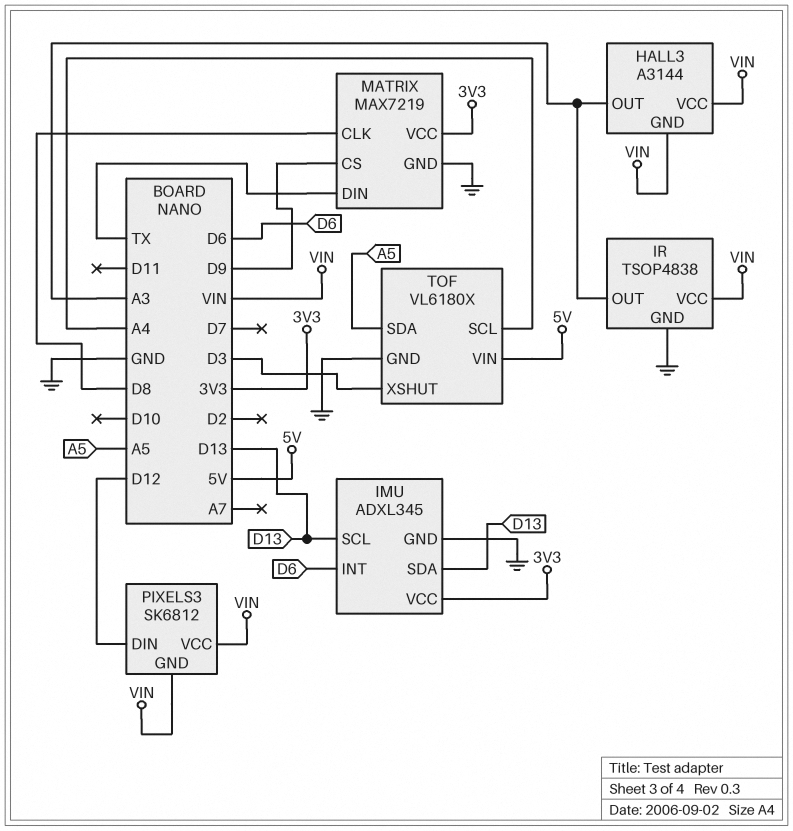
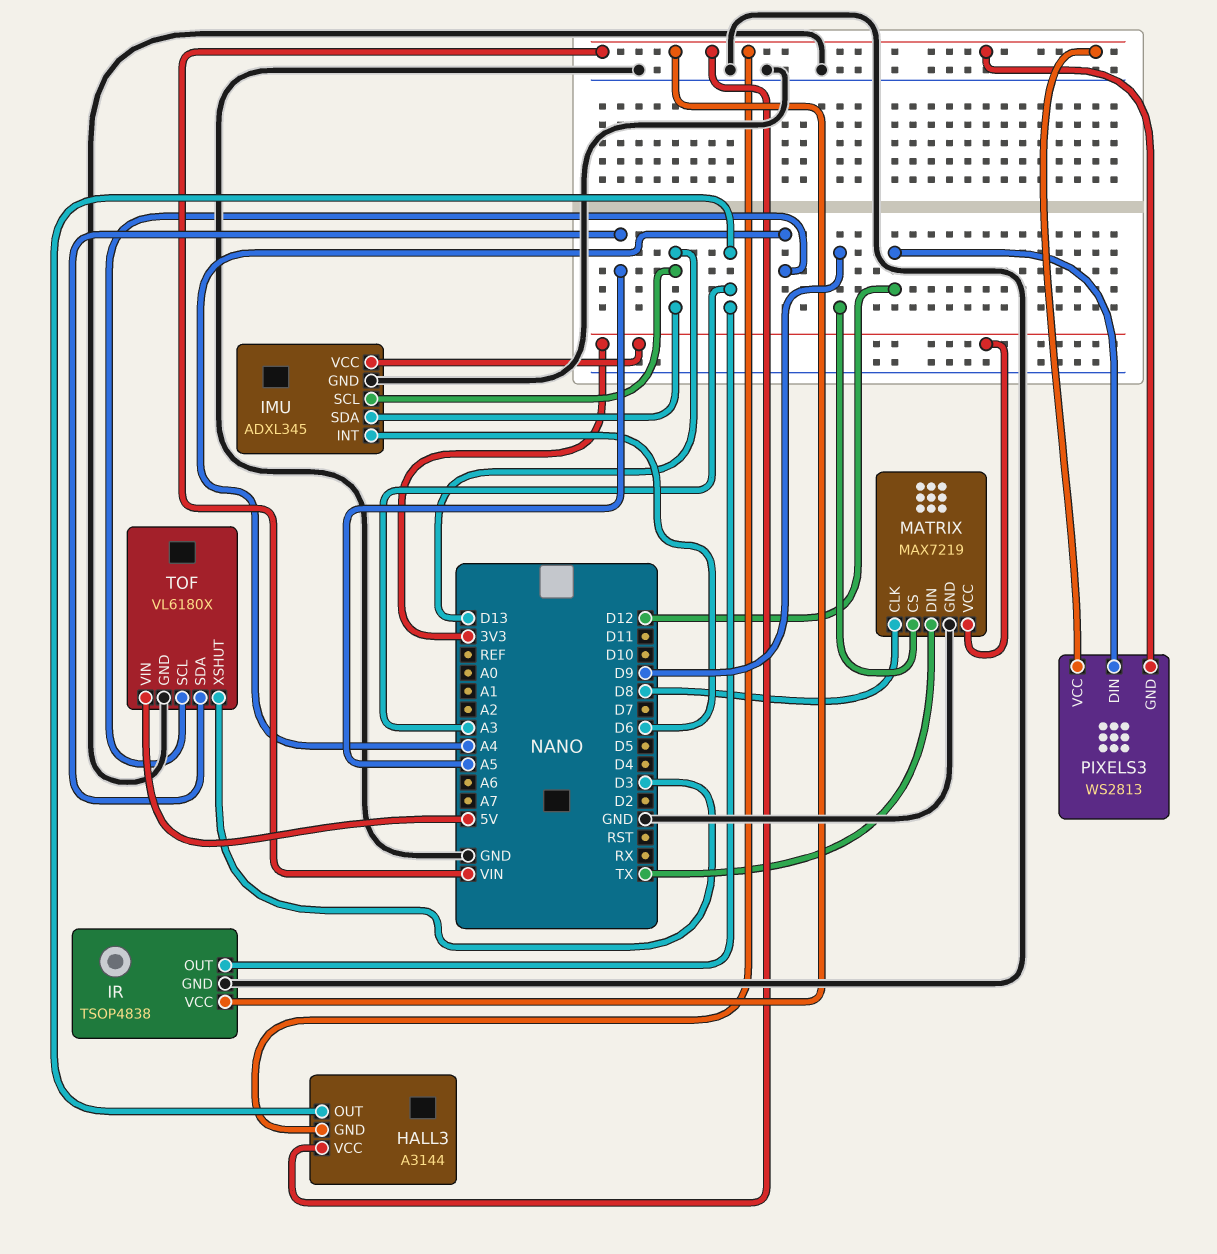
PIXELS3: SK6812 -> WS2813

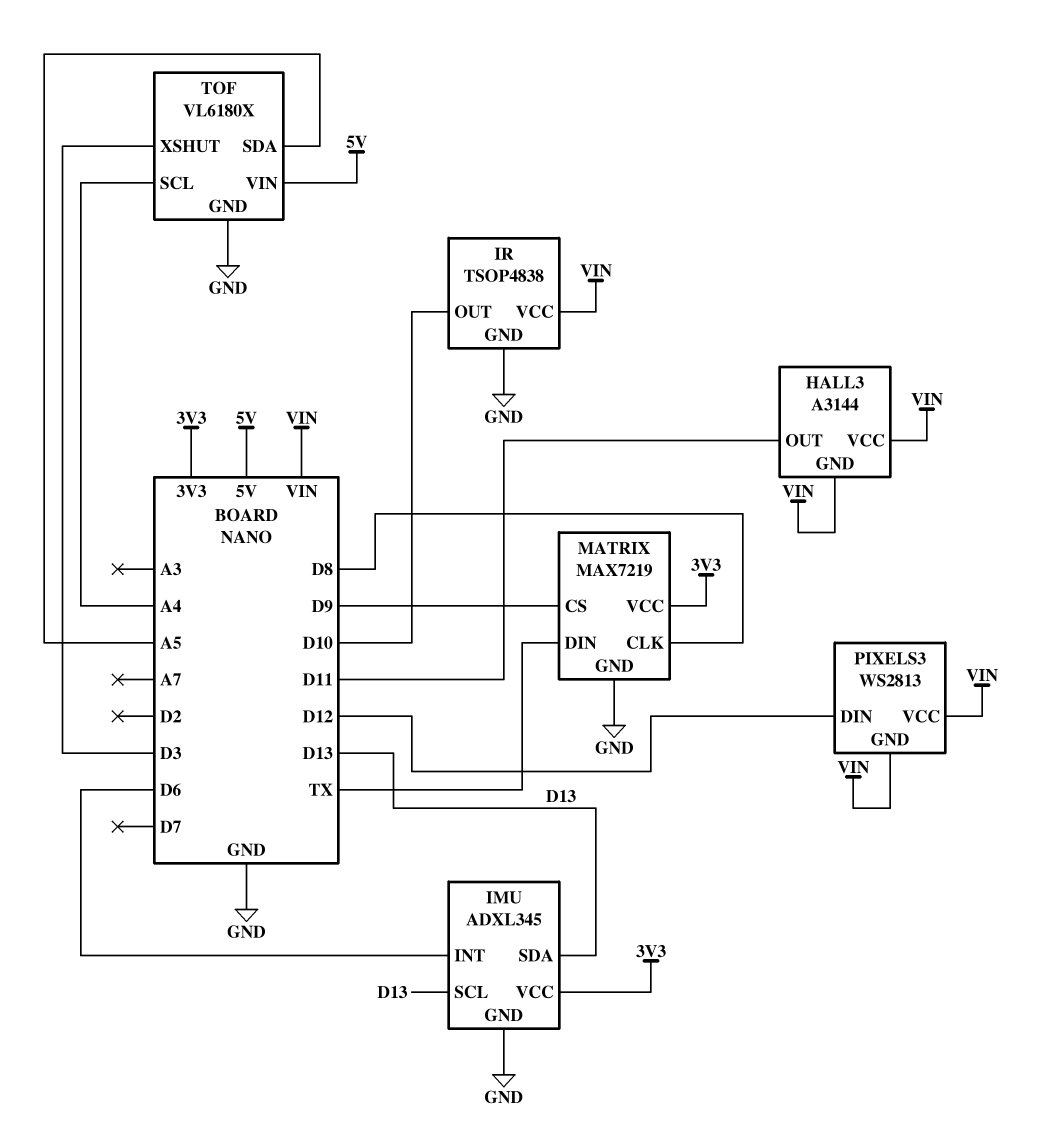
HALL3 pin OUT: A3 -> D11
IR pin OUT: A3 -> D10

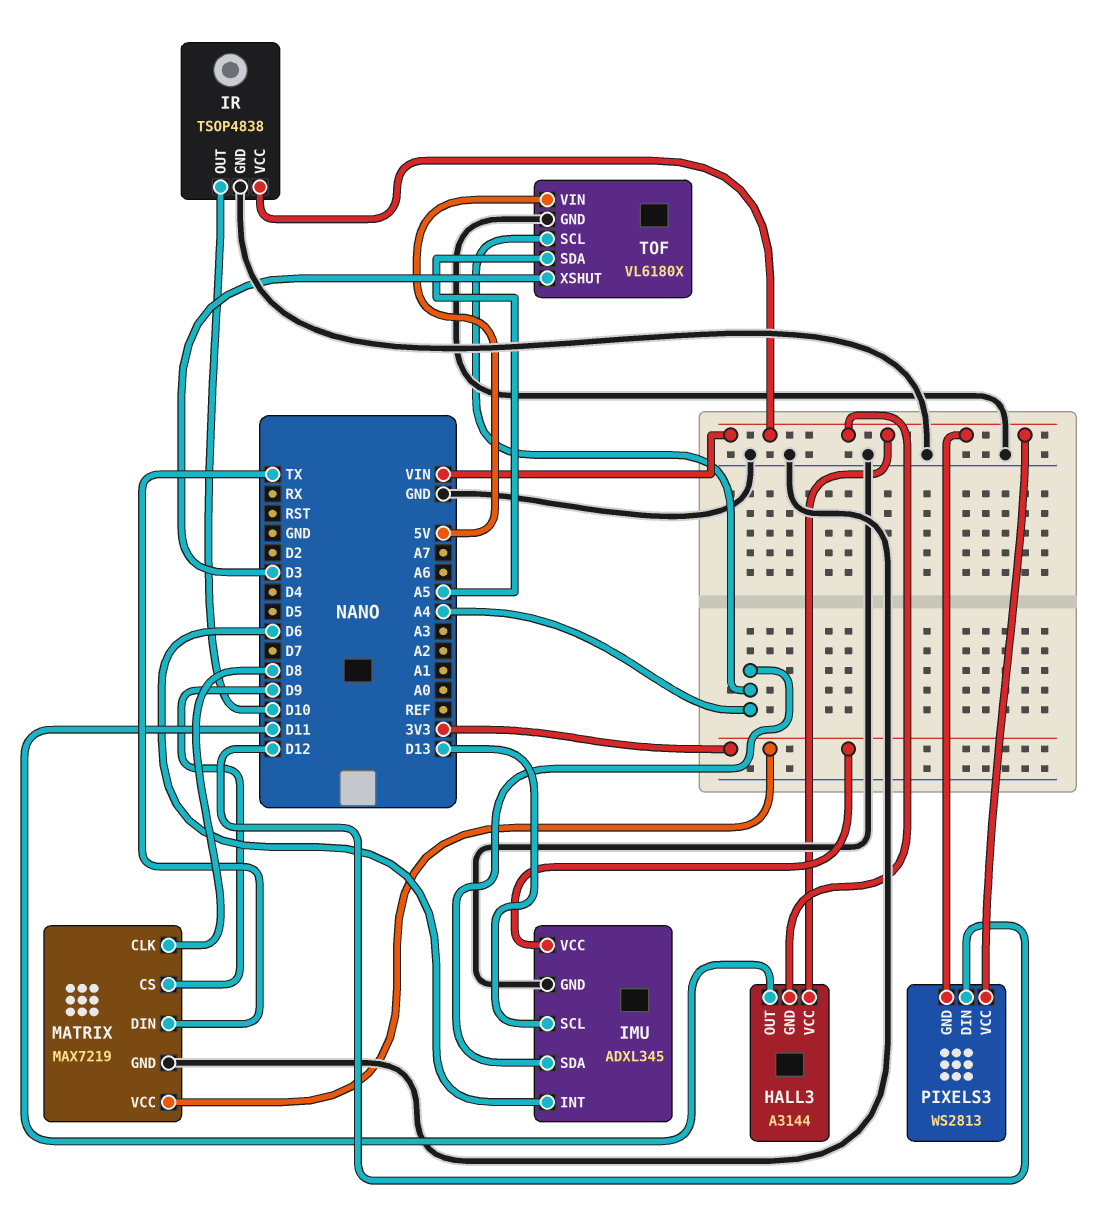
IMU pin SDA: D13 -> A4

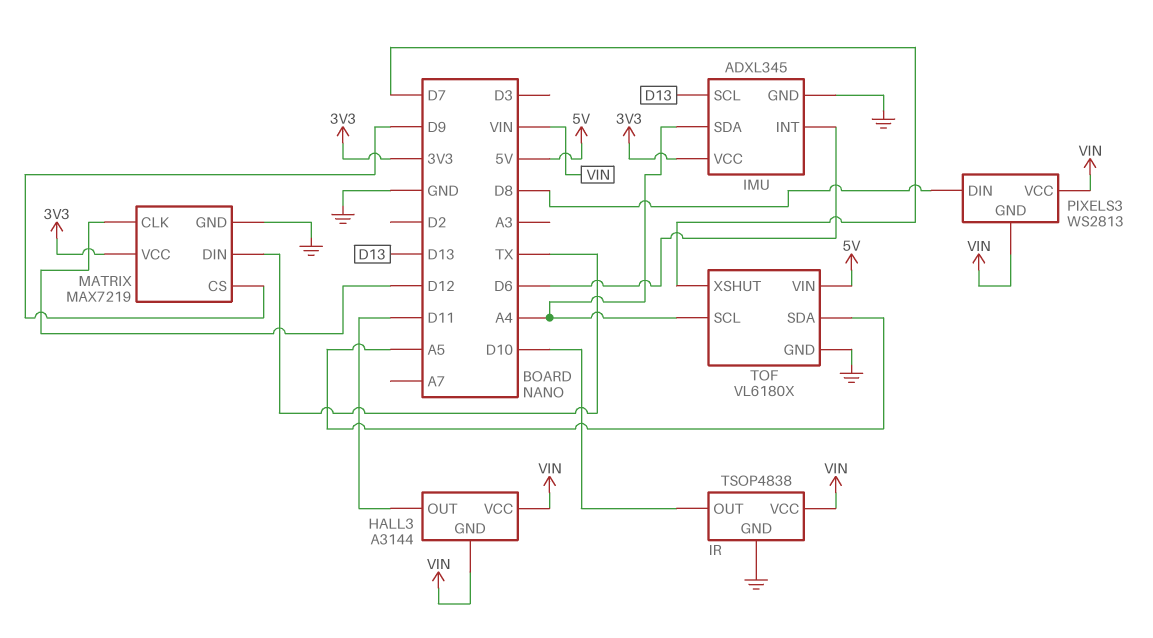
MATRIX pin CLK: D8 -> D12
PIXELS3 pin DIN: D12 -> D8
TOF pin XSHUT: D3 -> D7

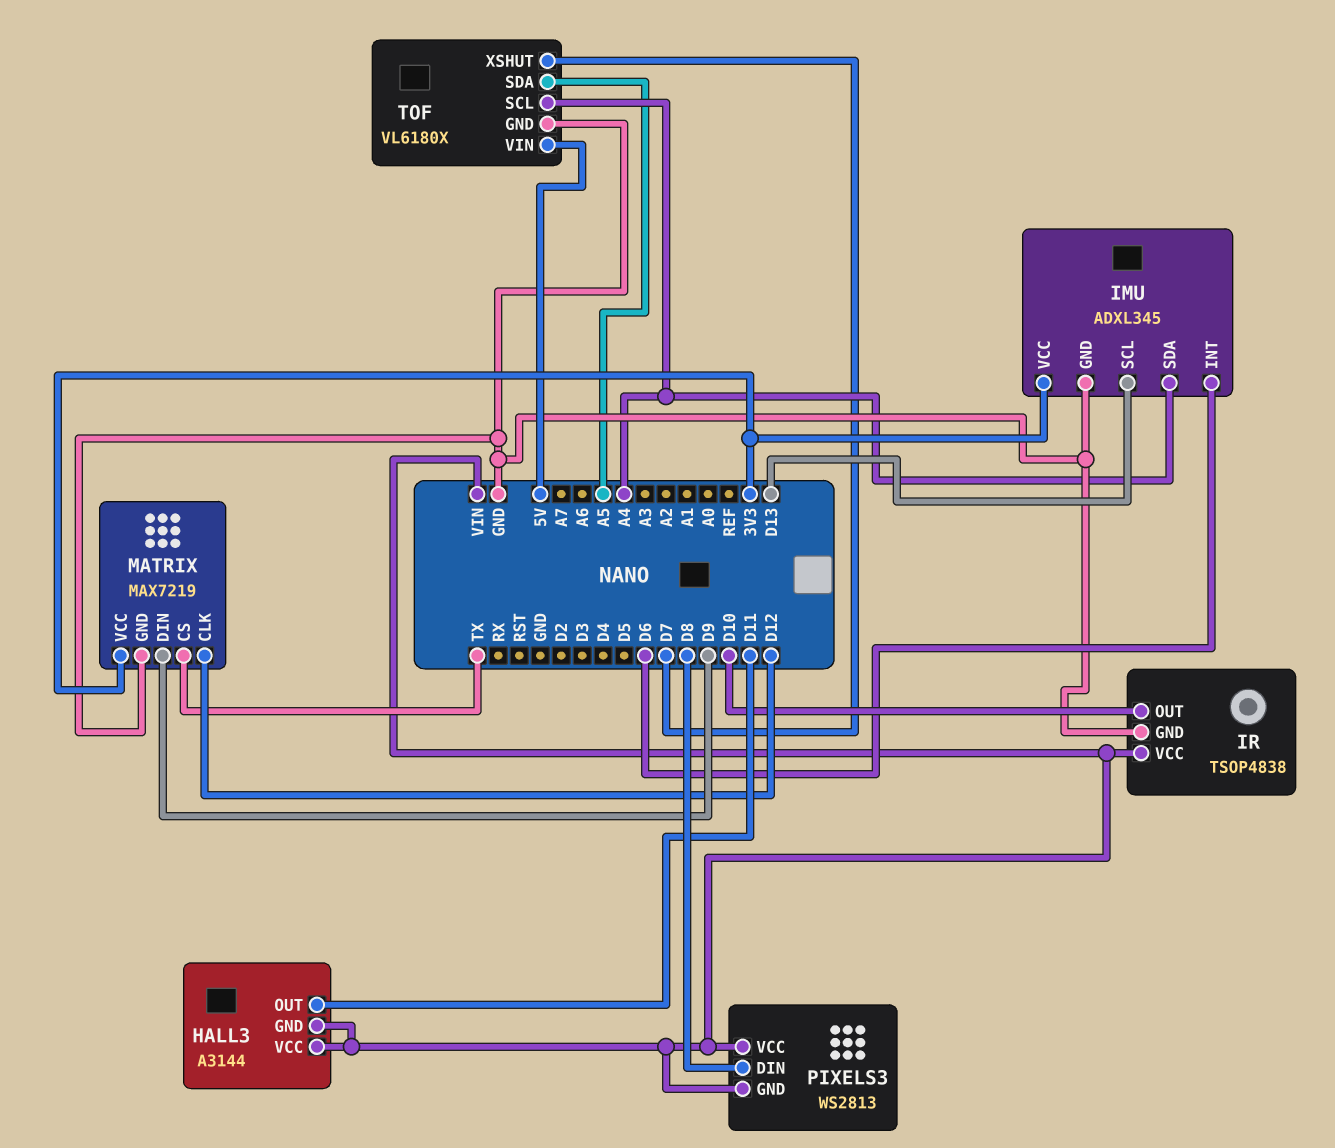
MATRIX pin CS: D9 -> TX
MATRIX pin DIN: TX -> D9

